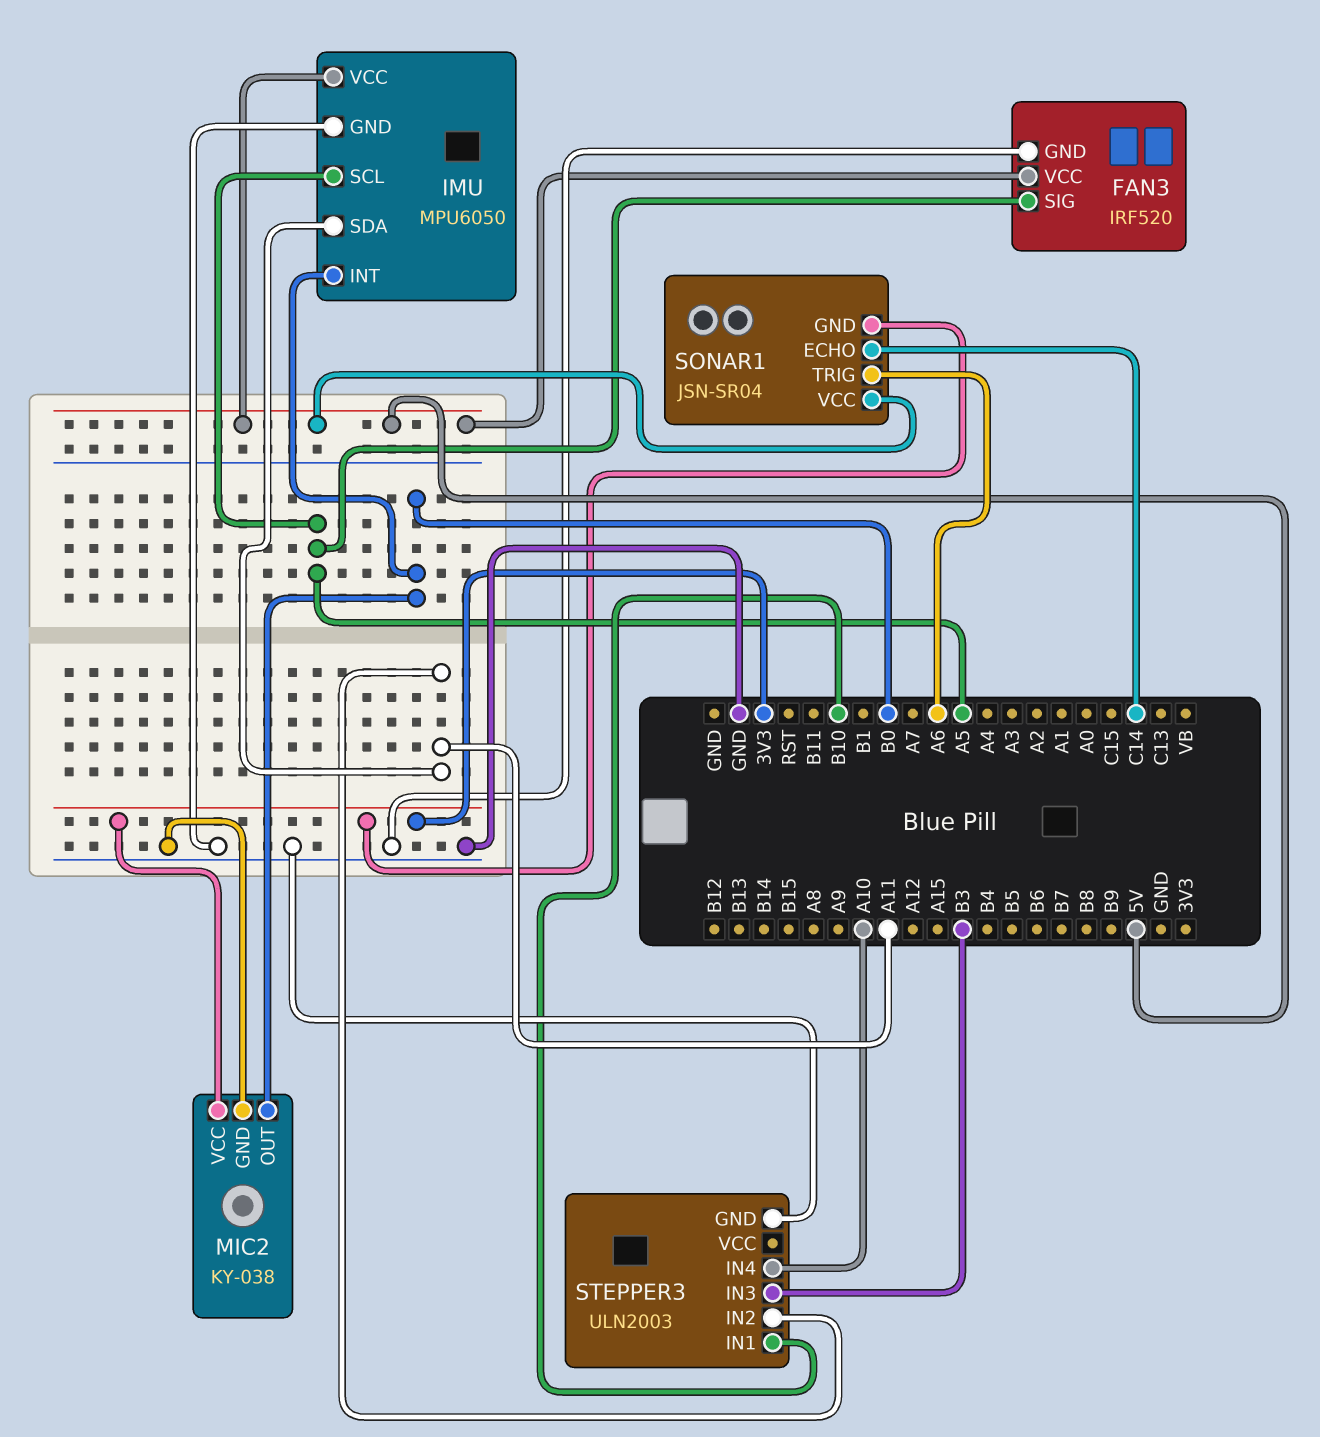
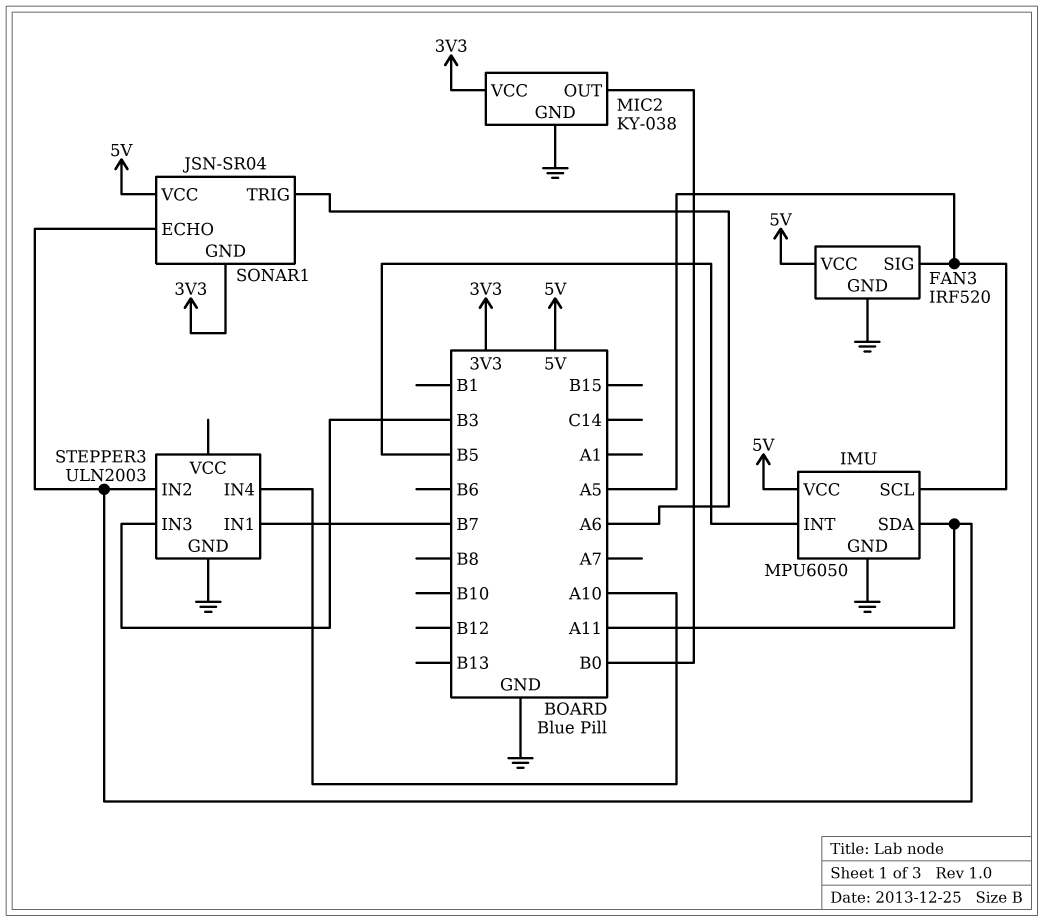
IMU pin INT: B0 -> B5
SONAR1 pin ECHO: C14 -> A11
STEPPER3 pin IN1: B10 -> B7

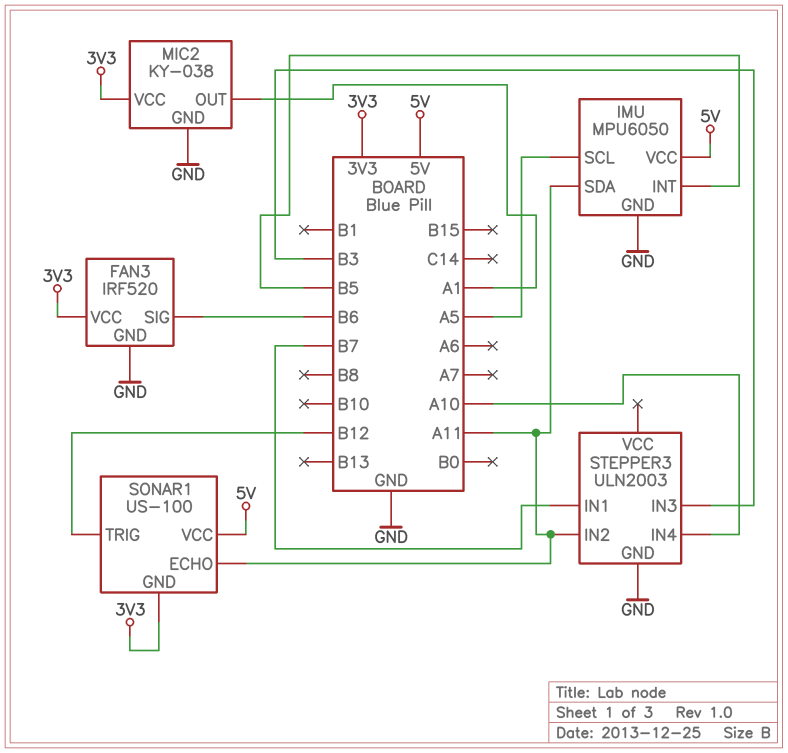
FAN3 pin SIG: A5 -> B6
FAN3 pin VCC: 5V -> 3V3
MIC2 pin OUT: B0 -> A1
SONAR1: JSN-SR04 -> US-100
SONAR1 pin TRIG: A6 -> B12

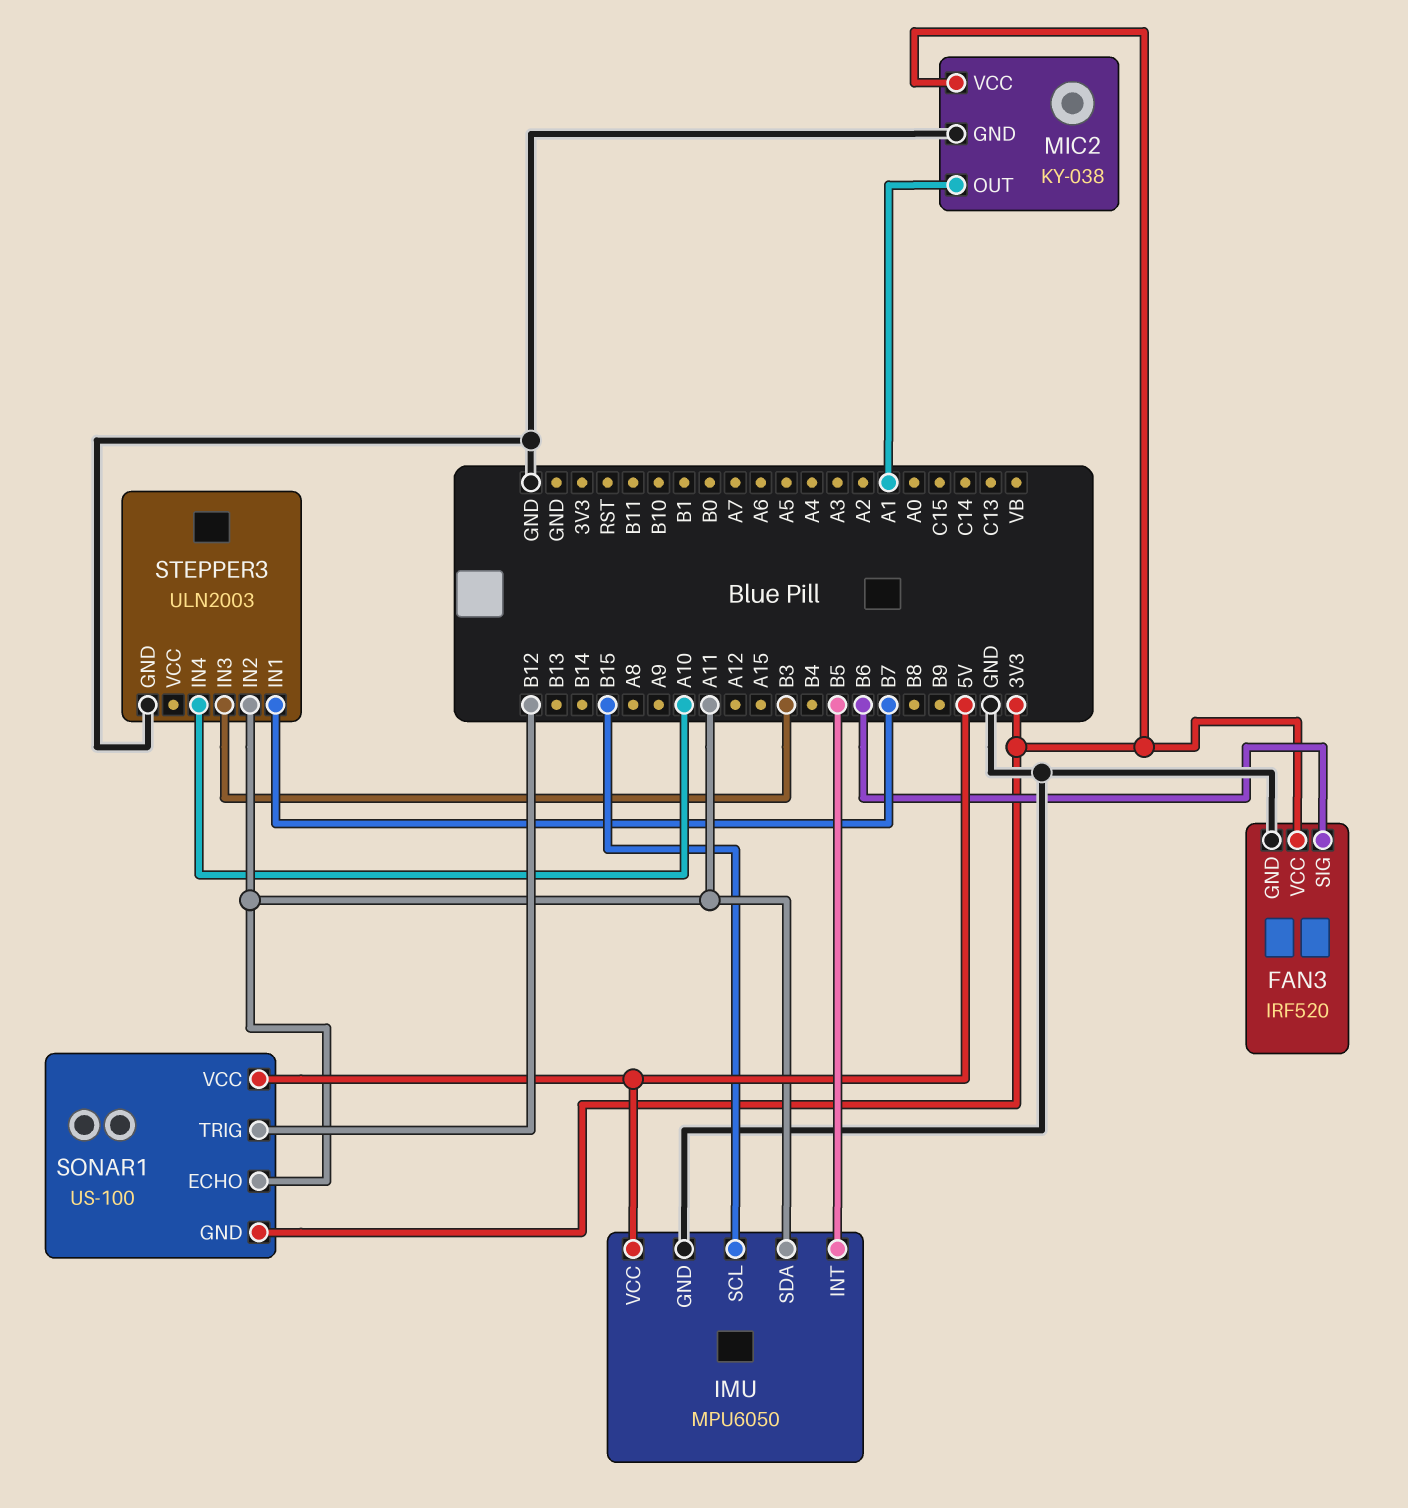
IMU pin SCL: A5 -> B15

